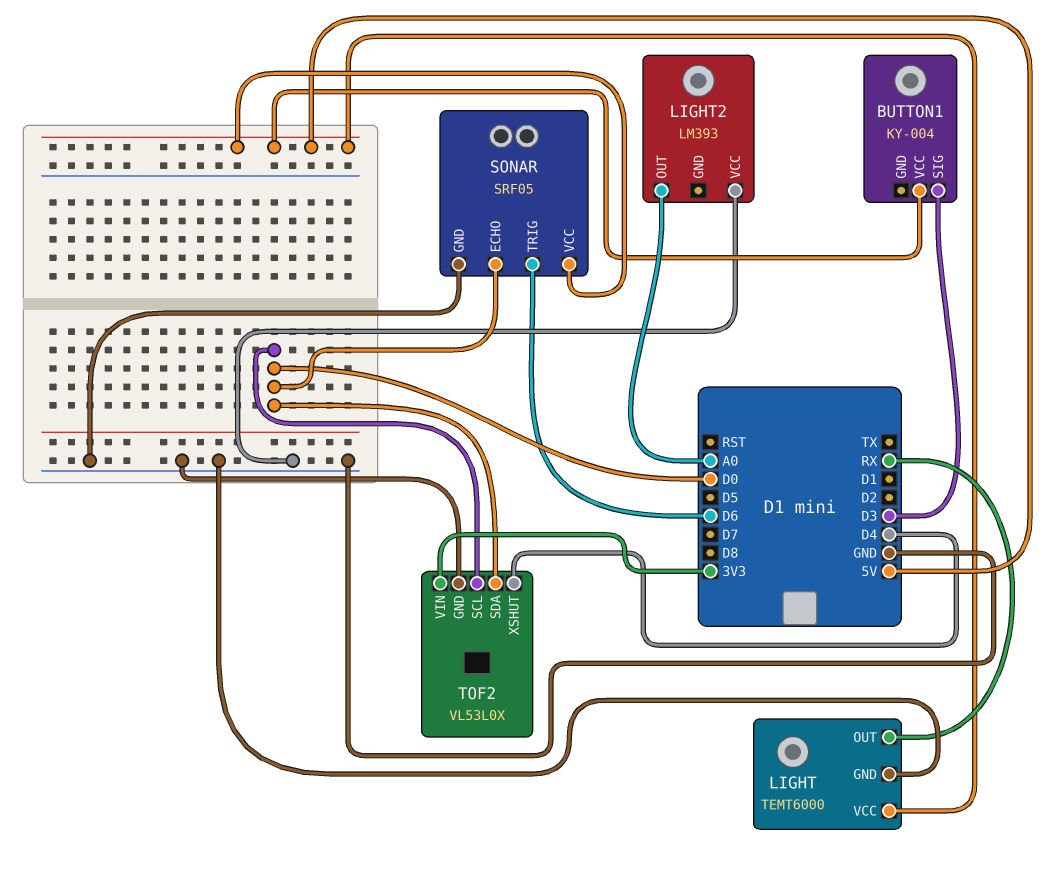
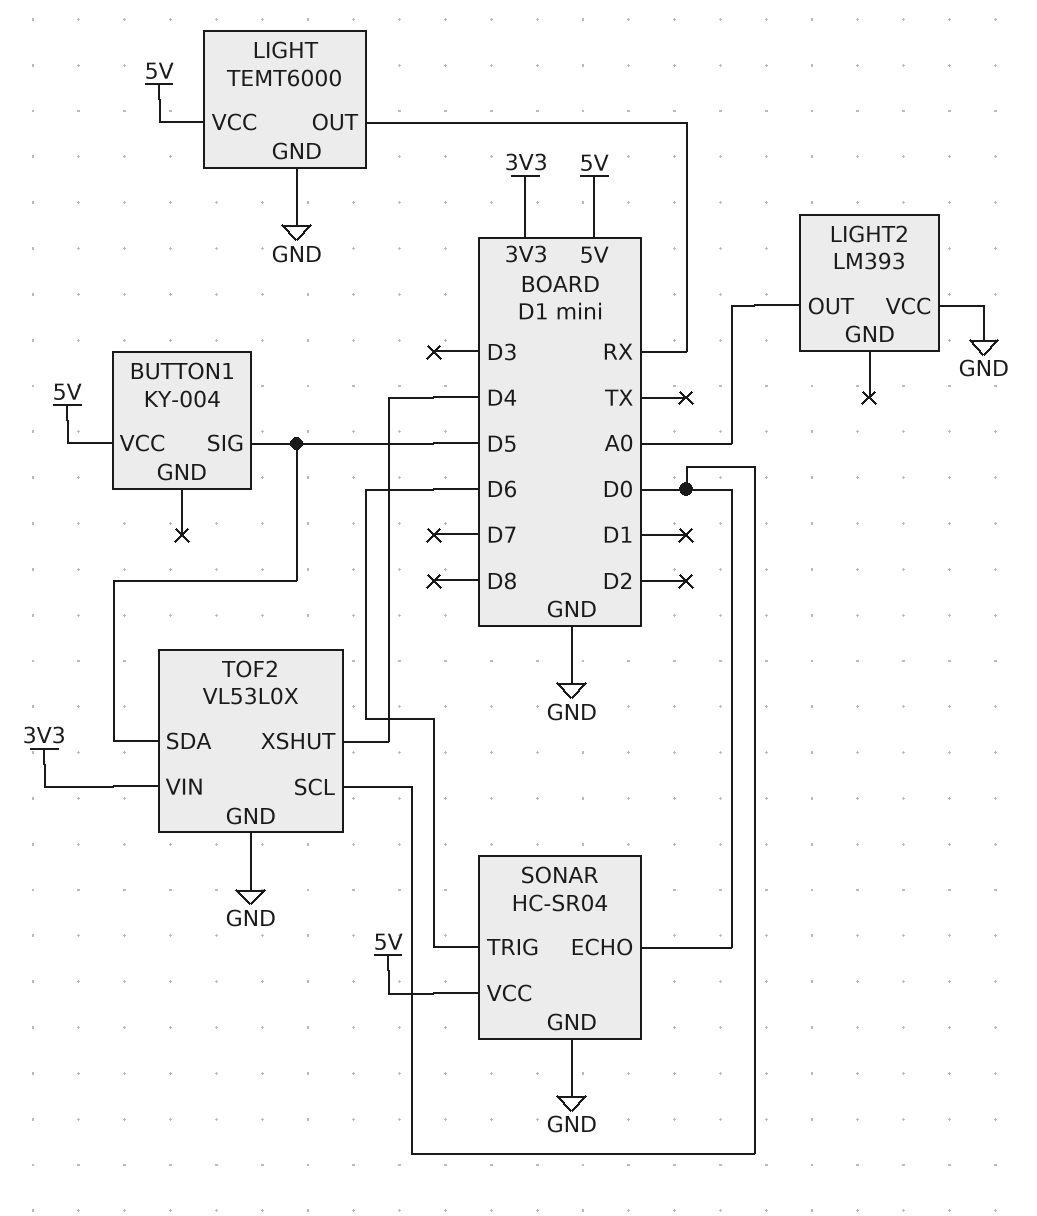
BUTTON1 pin SIG: D3 -> D5
SONAR: SRF05 -> HC-SR04
TOF2 pin SDA: D0 -> D5

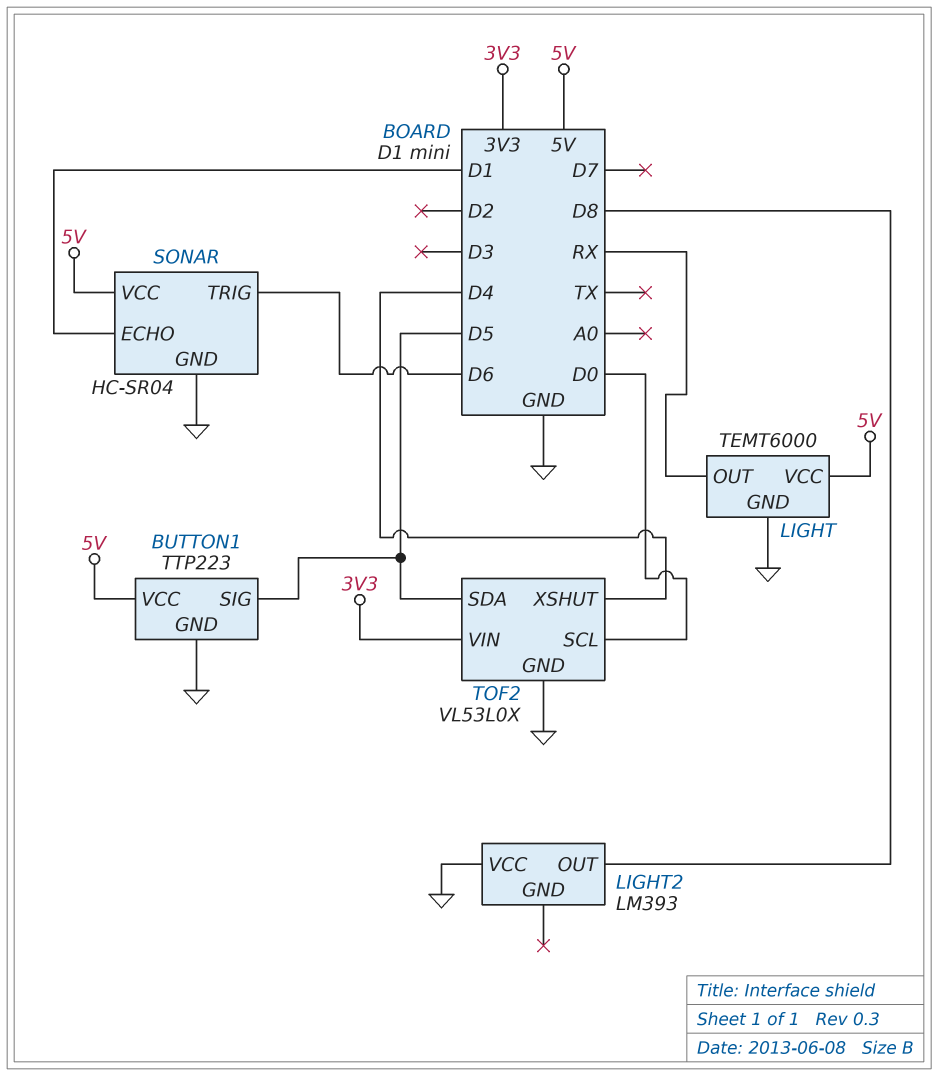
BUTTON1: KY-004 -> TTP223
BUTTON1 pin GND: none -> GND
LIGHT2 pin OUT: A0 -> D8
SONAR pin ECHO: D0 -> D1

